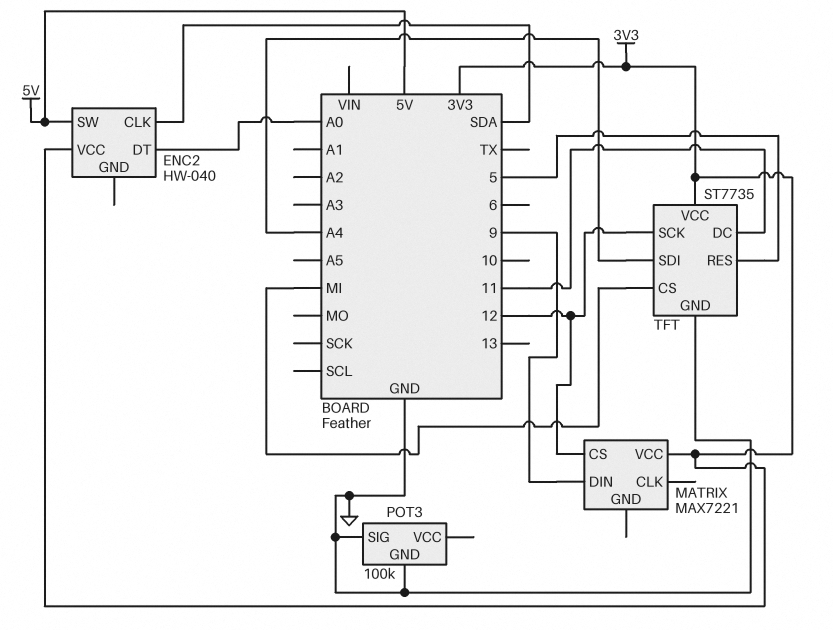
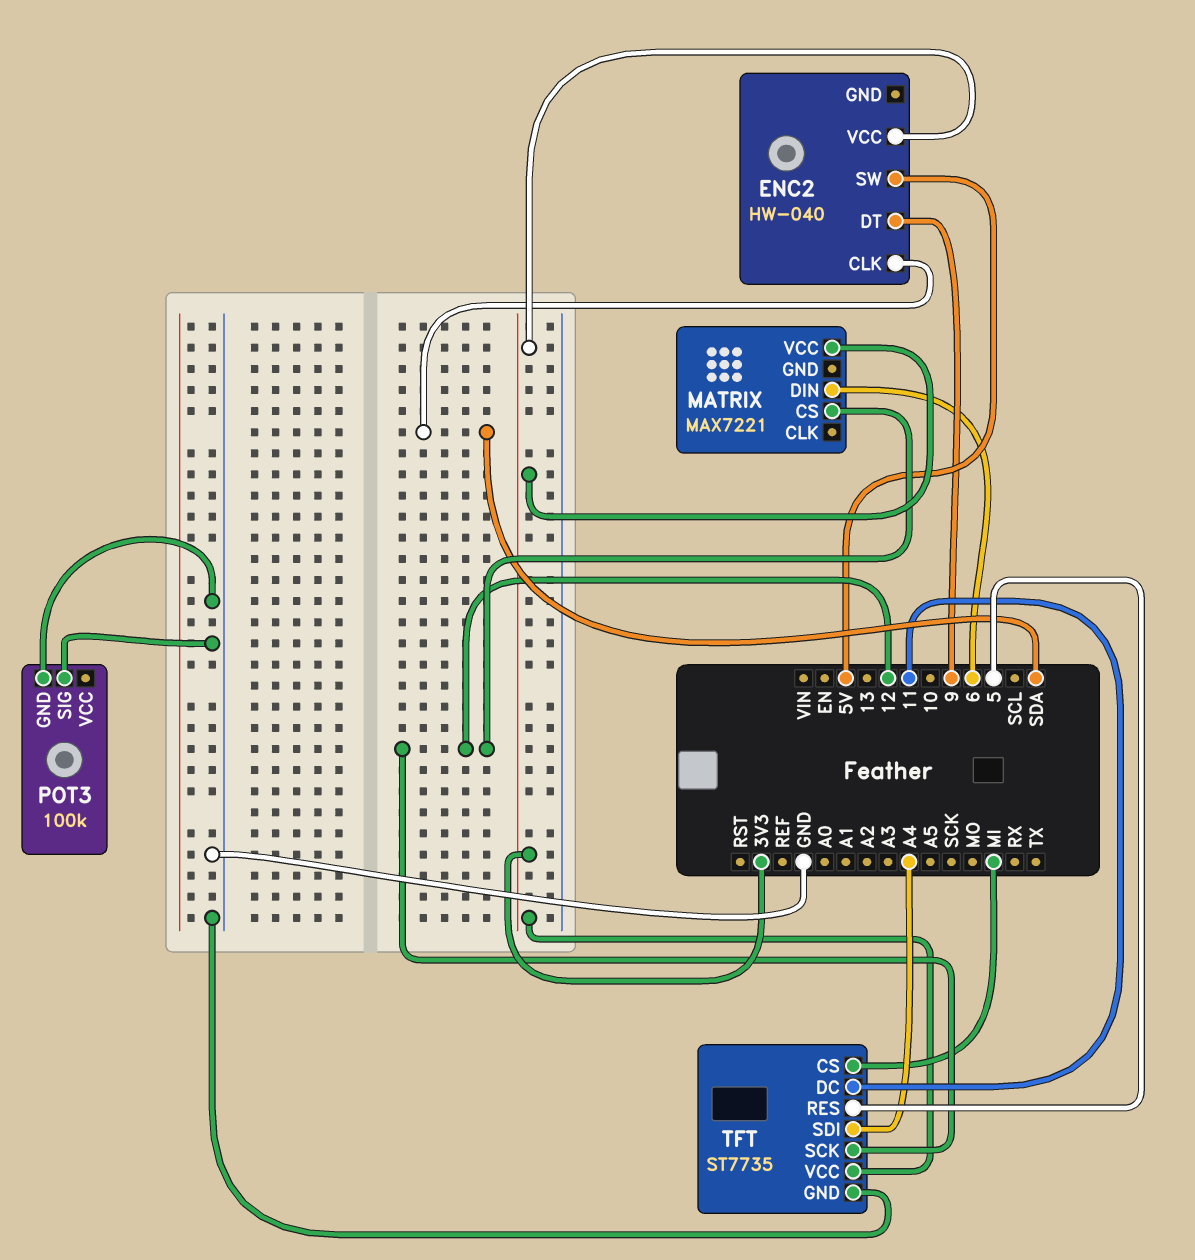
ENC2 pin DT: A0 -> 9
MATRIX pin DIN: 9 -> 6

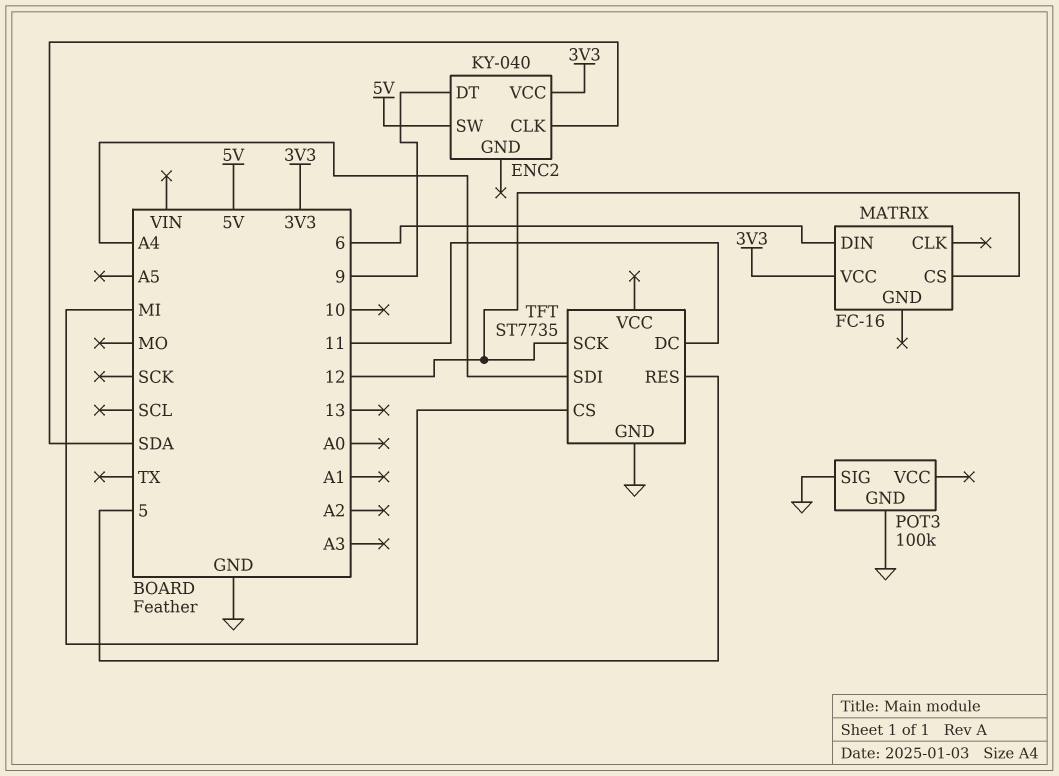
ENC2: HW-040 -> KY-040
MATRIX: MAX7221 -> FC-16
TFT pin VCC: 3V3 -> none

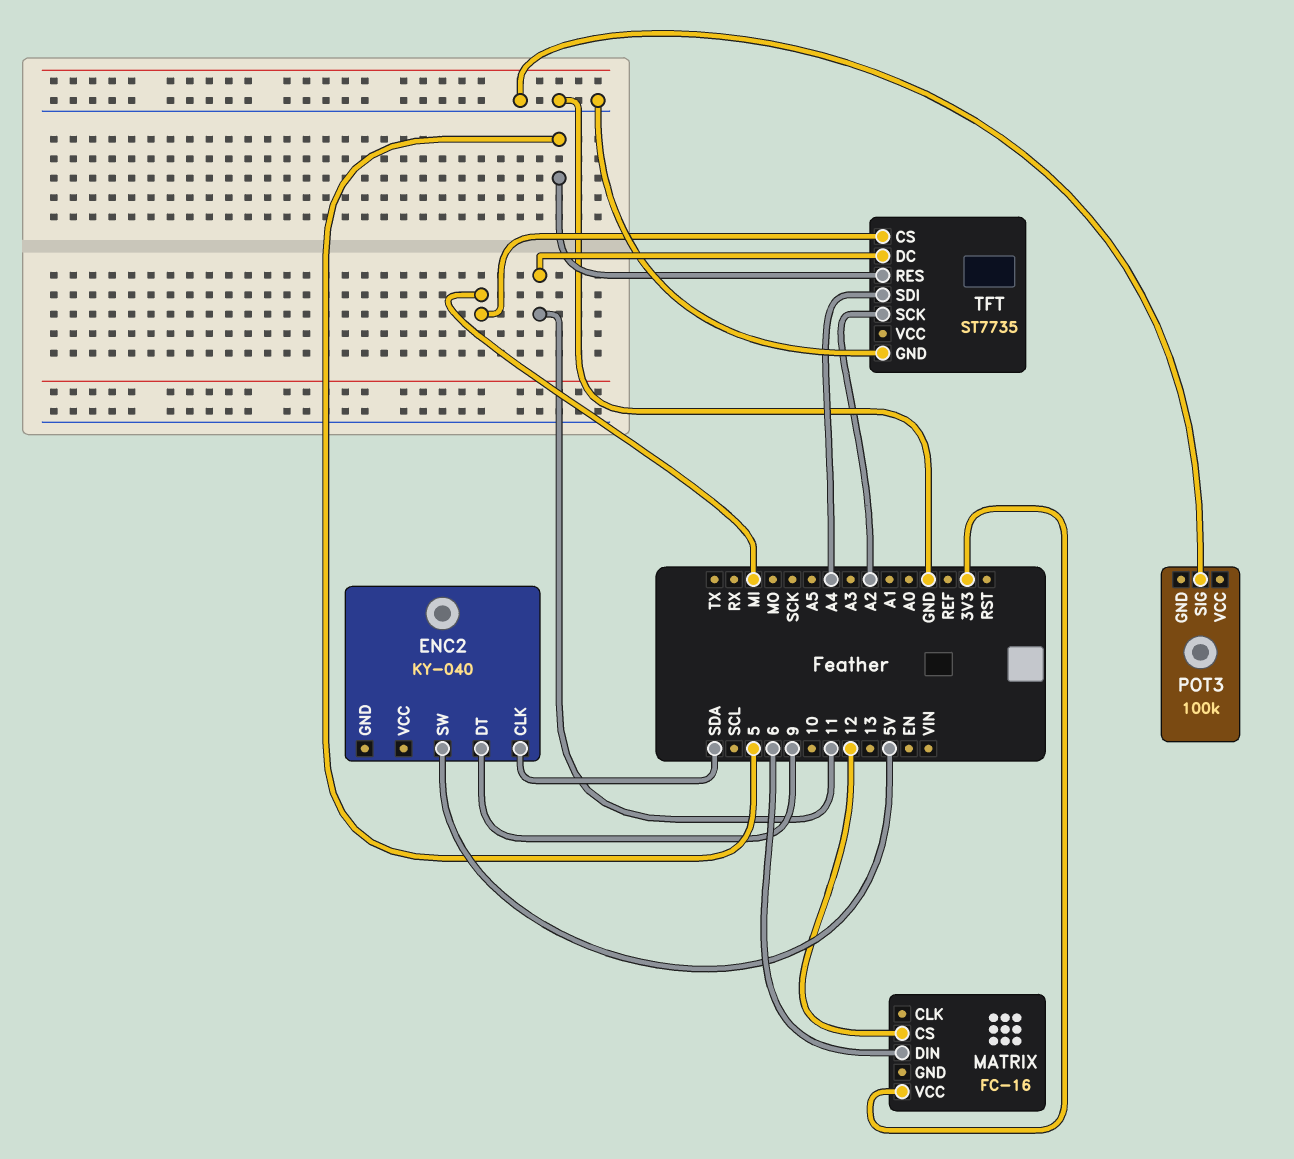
ENC2 pin VCC: 3V3 -> none
POT3 pin GND: GND -> none
TFT pin SCK: 12 -> A2

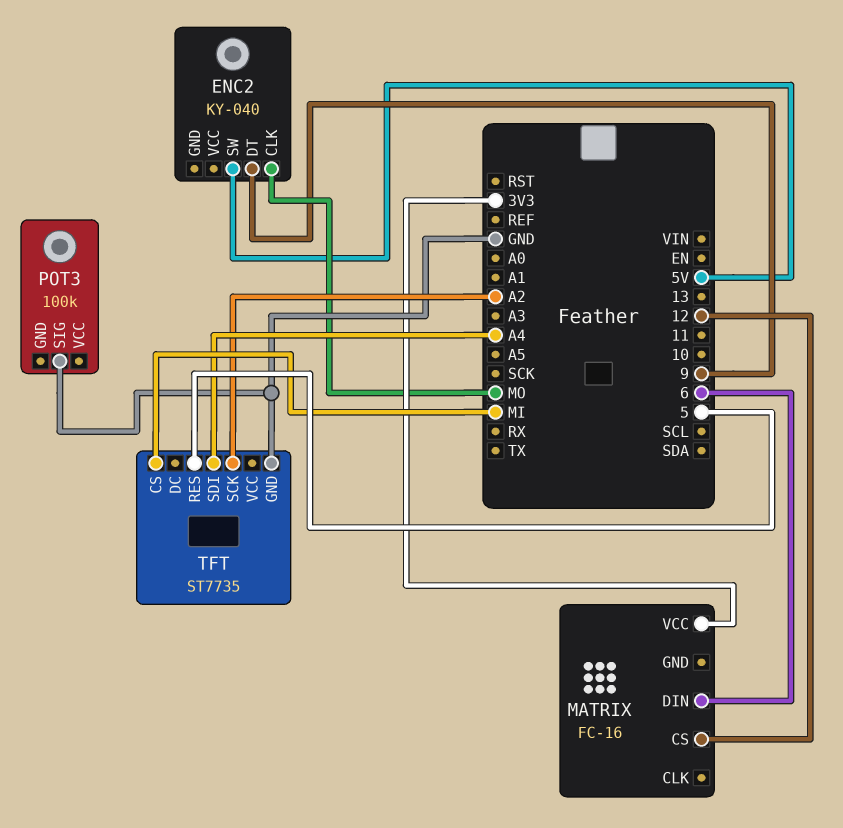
ENC2 pin CLK: SDA -> MO
TFT pin DC: 11 -> none

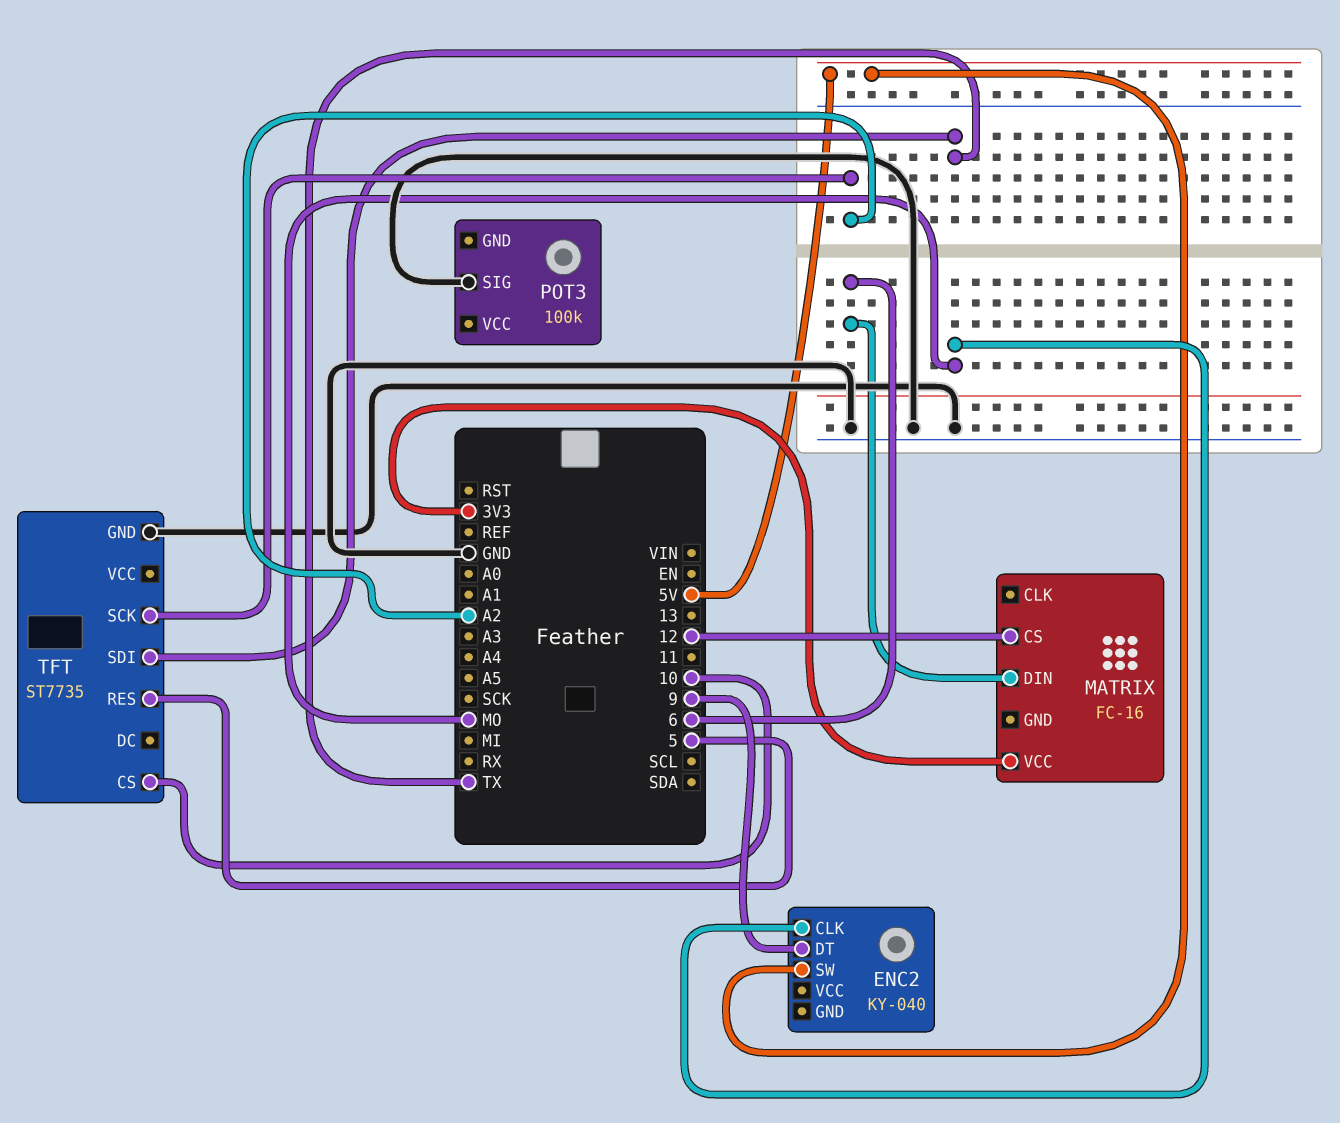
TFT pin CS: MI -> 10
TFT pin SDI: A4 -> TX

